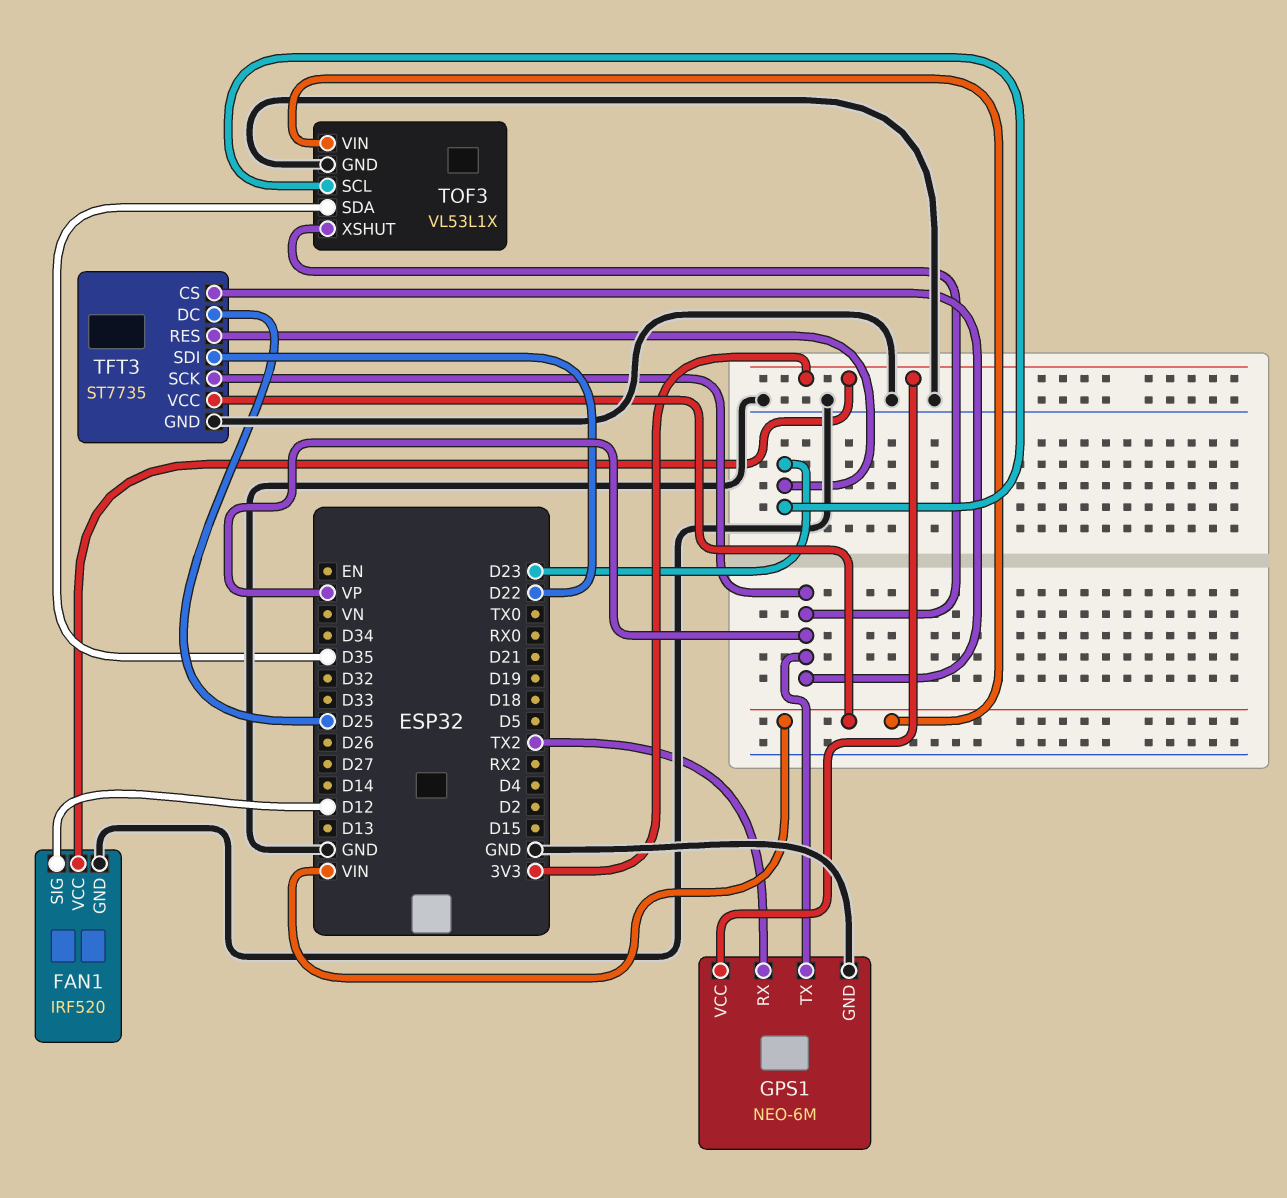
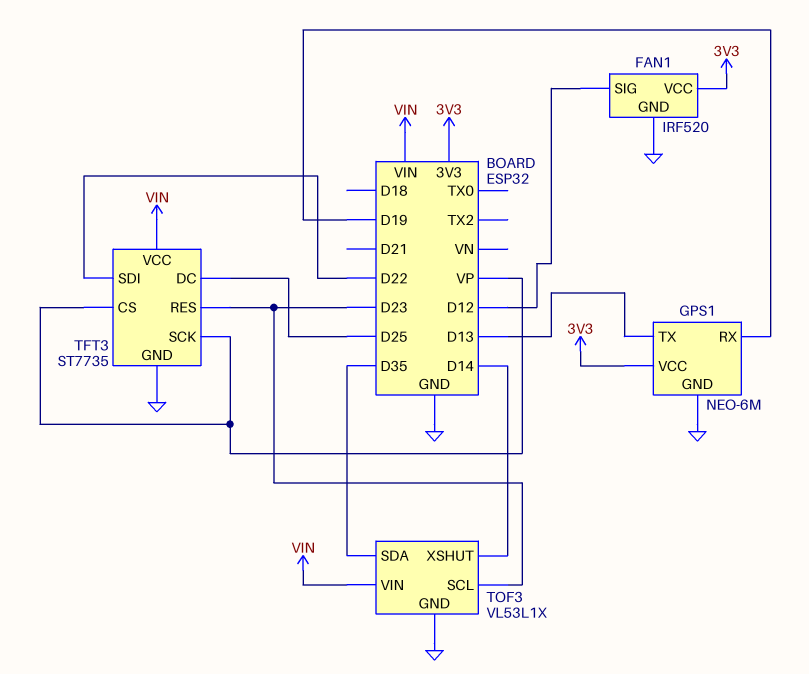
GPS1 pin RX: TX2 -> D19
GPS1 pin TX: VP -> D13
TOF3 pin XSHUT: VP -> D14

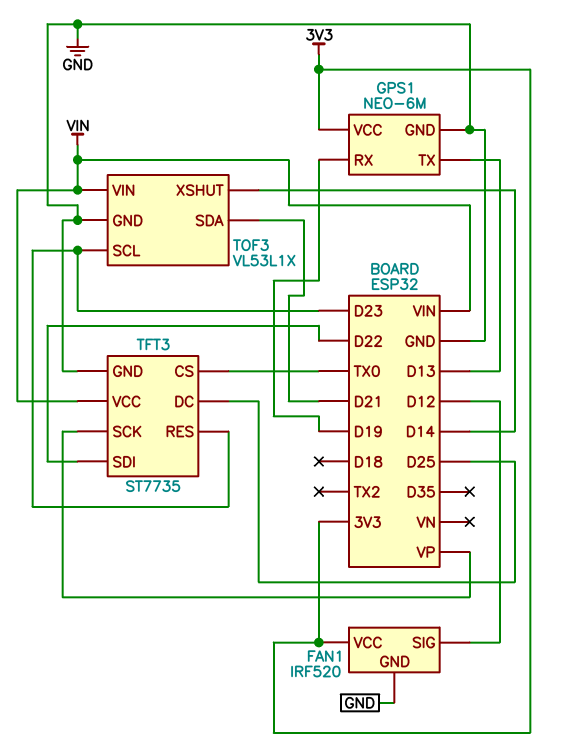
TFT3 pin CS: VP -> TX0
TOF3 pin SDA: D35 -> D21

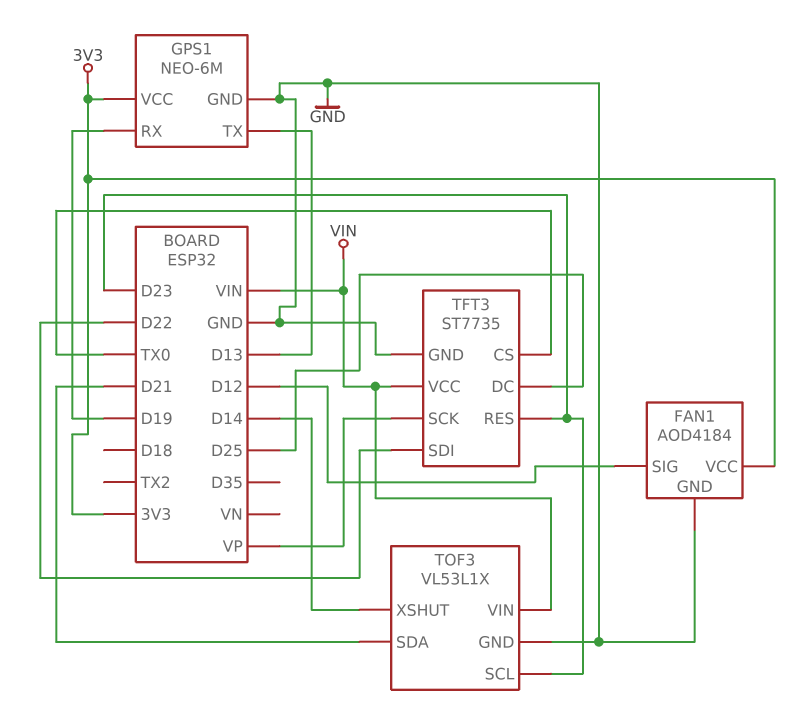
FAN1: IRF520 -> AOD4184

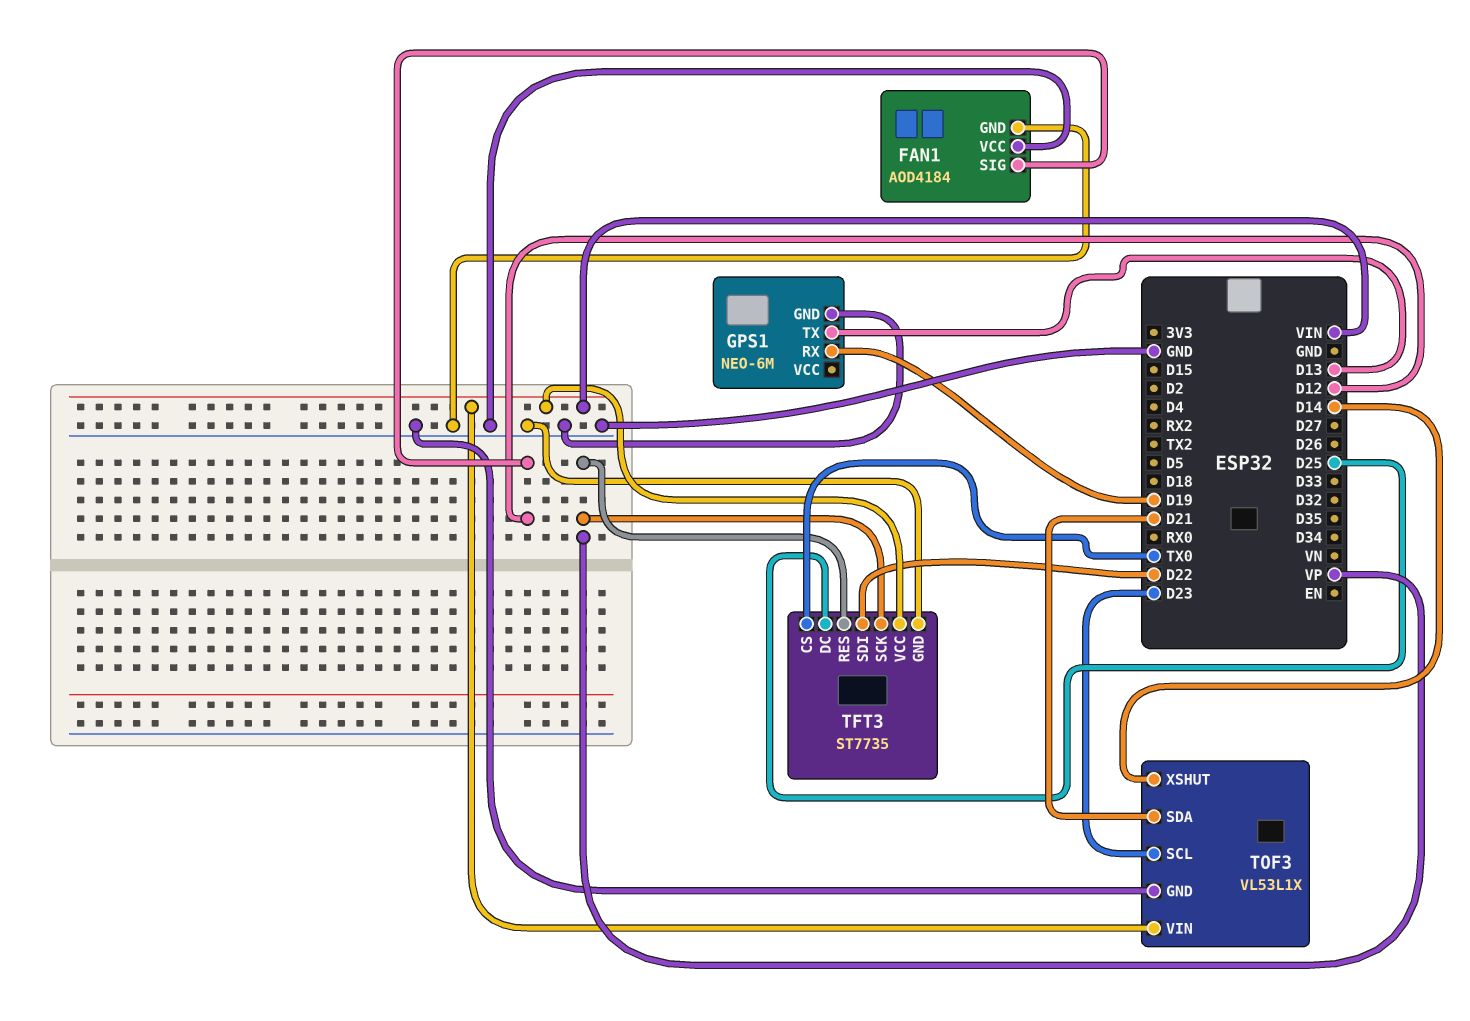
FAN1 pin VCC: 3V3 -> GND
GPS1 pin VCC: 3V3 -> none
TFT3 pin RES: D23 -> VP

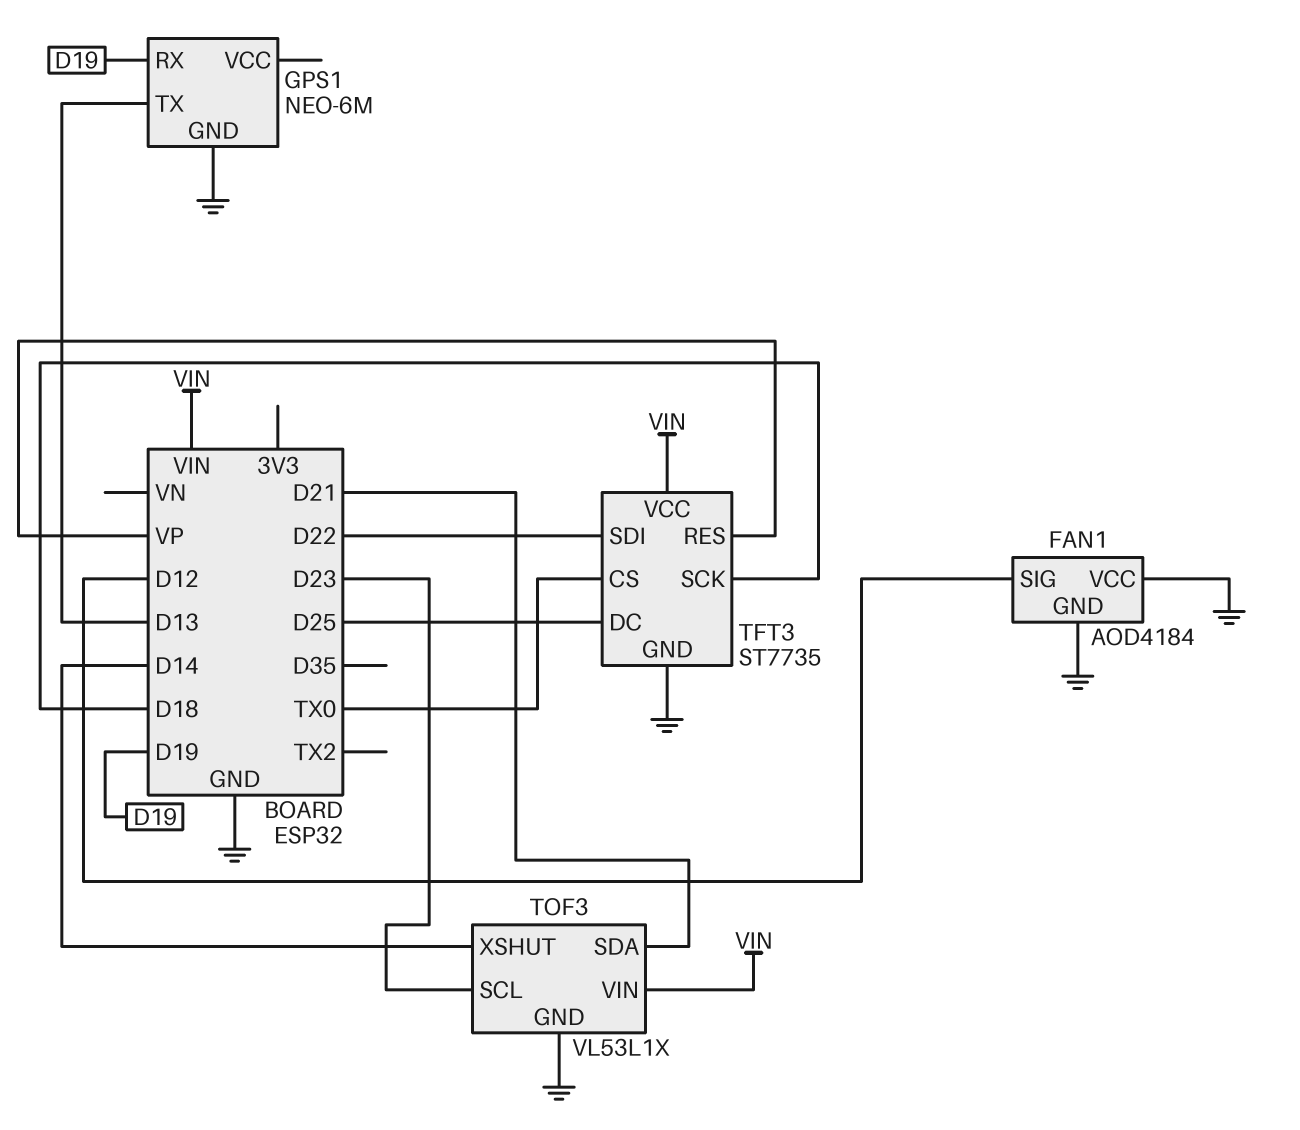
TFT3 pin SCK: VP -> D18

